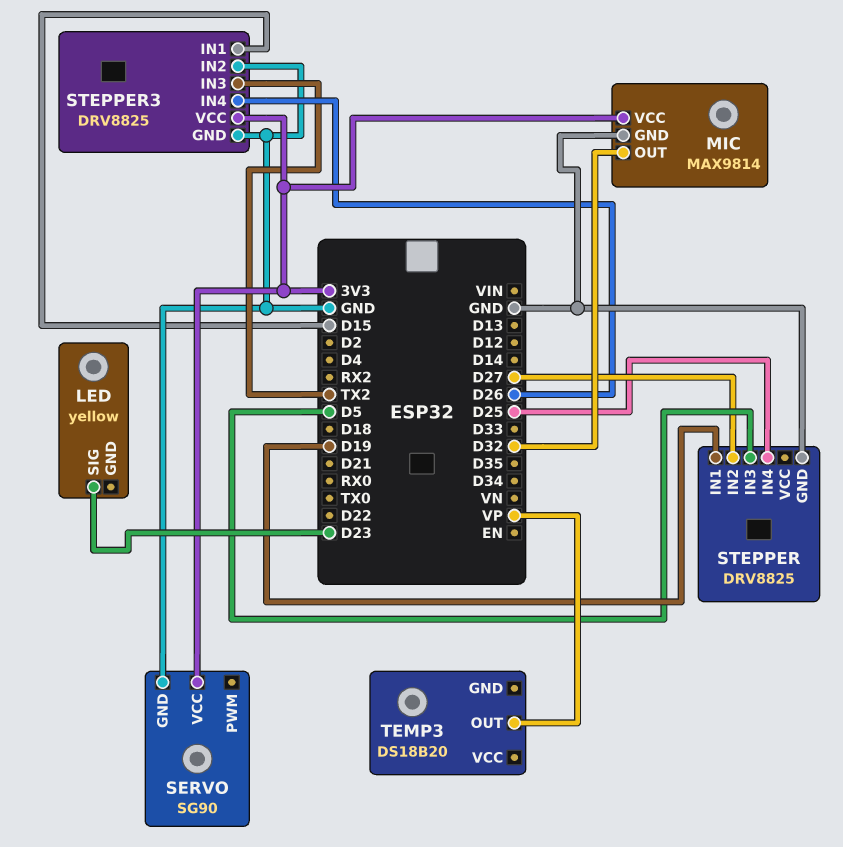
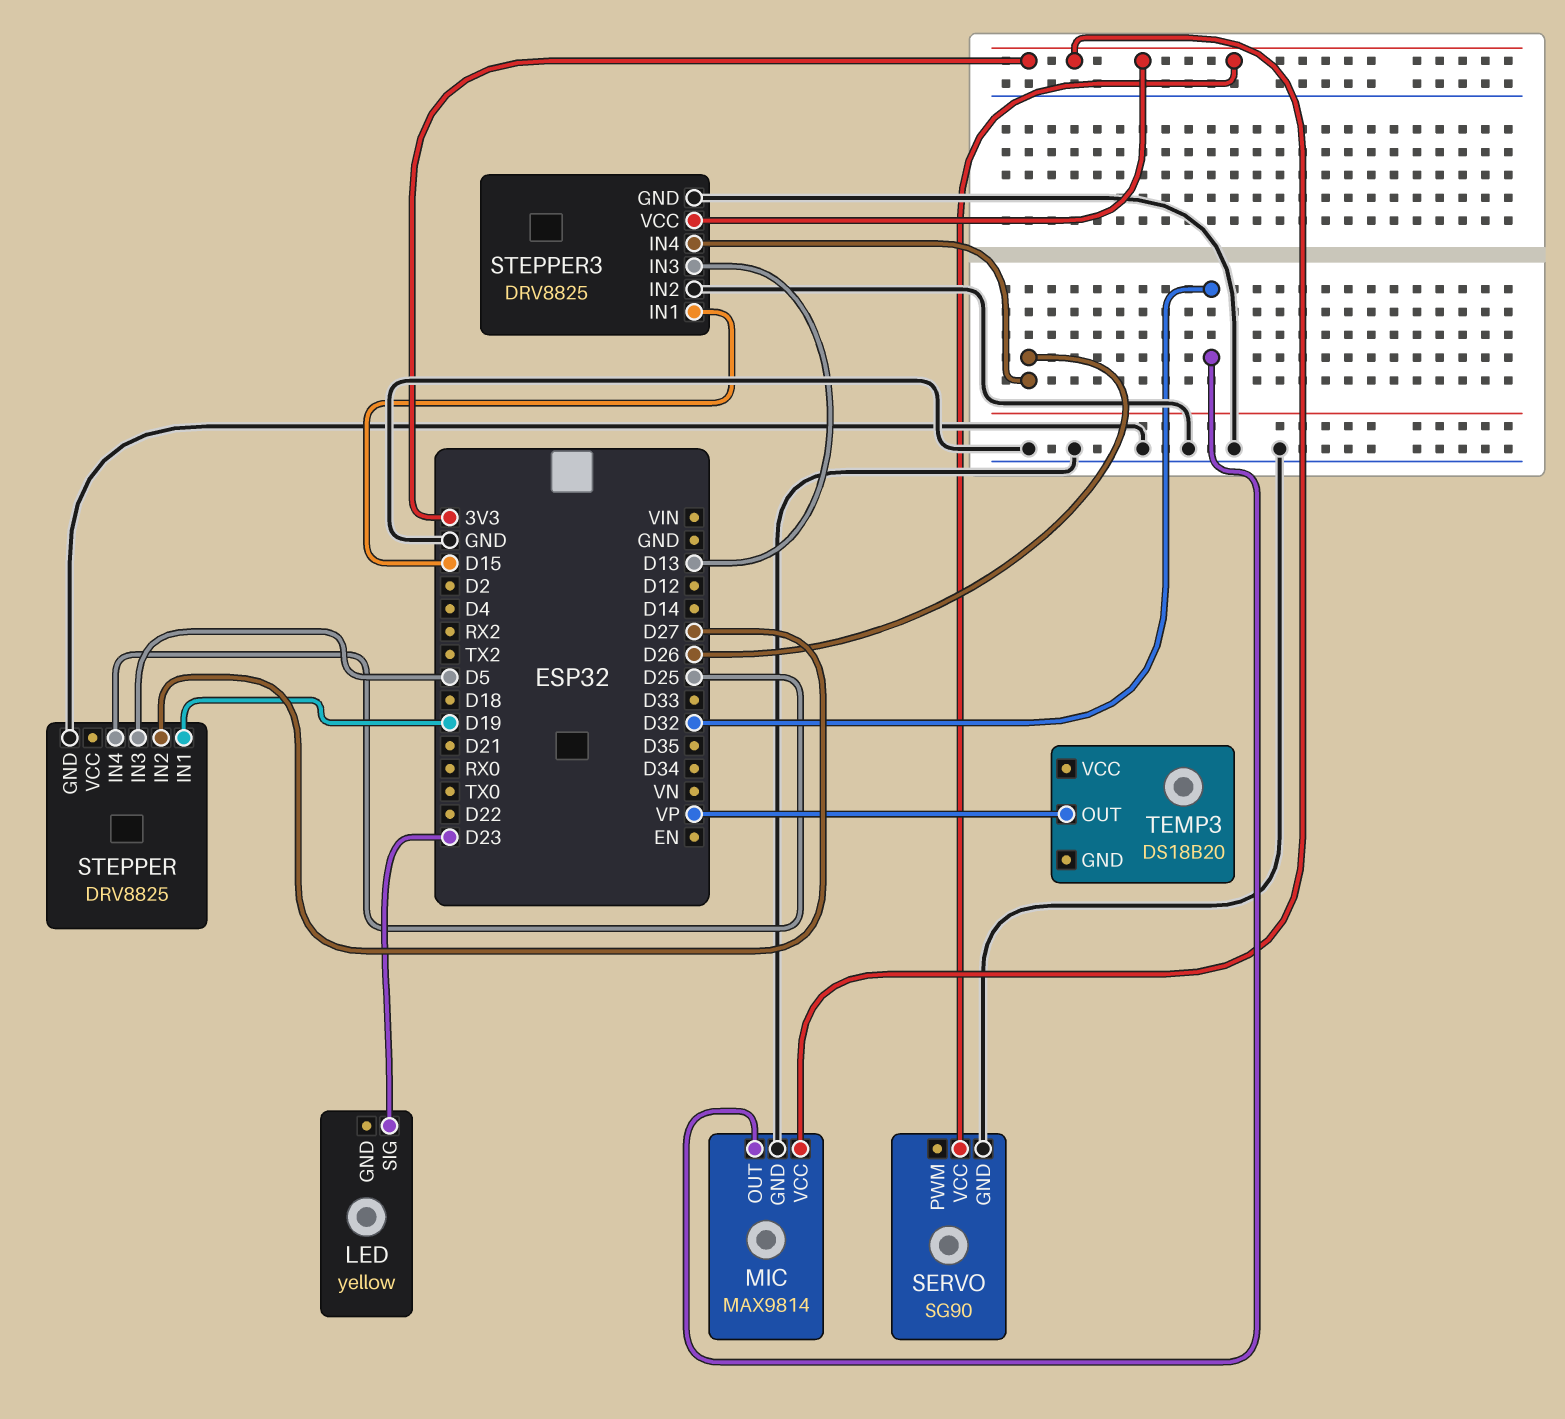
STEPPER3 pin IN3: TX2 -> D13

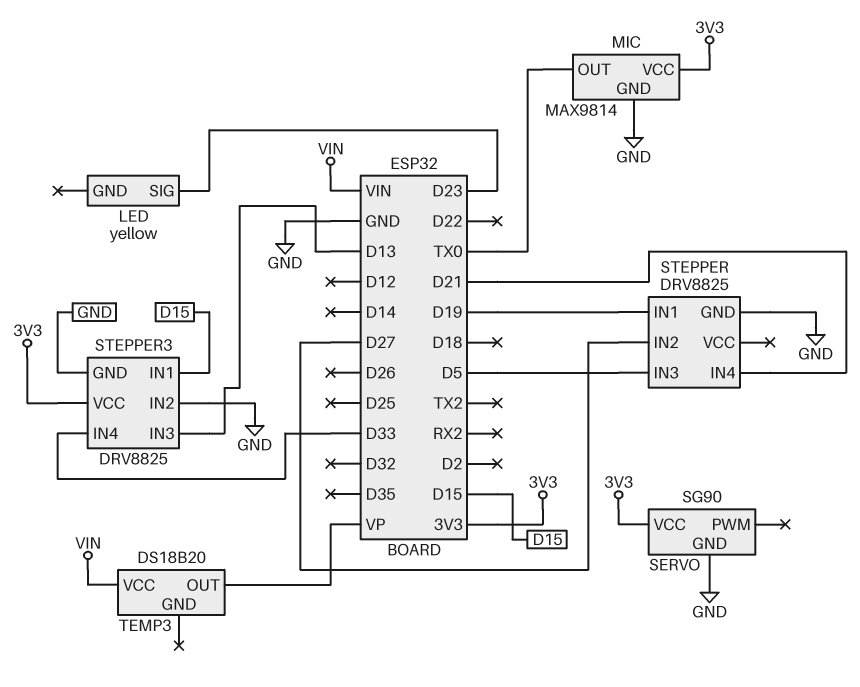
MIC pin OUT: D32 -> TX0
STEPPER pin IN4: D25 -> D21
STEPPER3 pin IN4: D26 -> D33
TEMP3 pin VCC: none -> VIN

